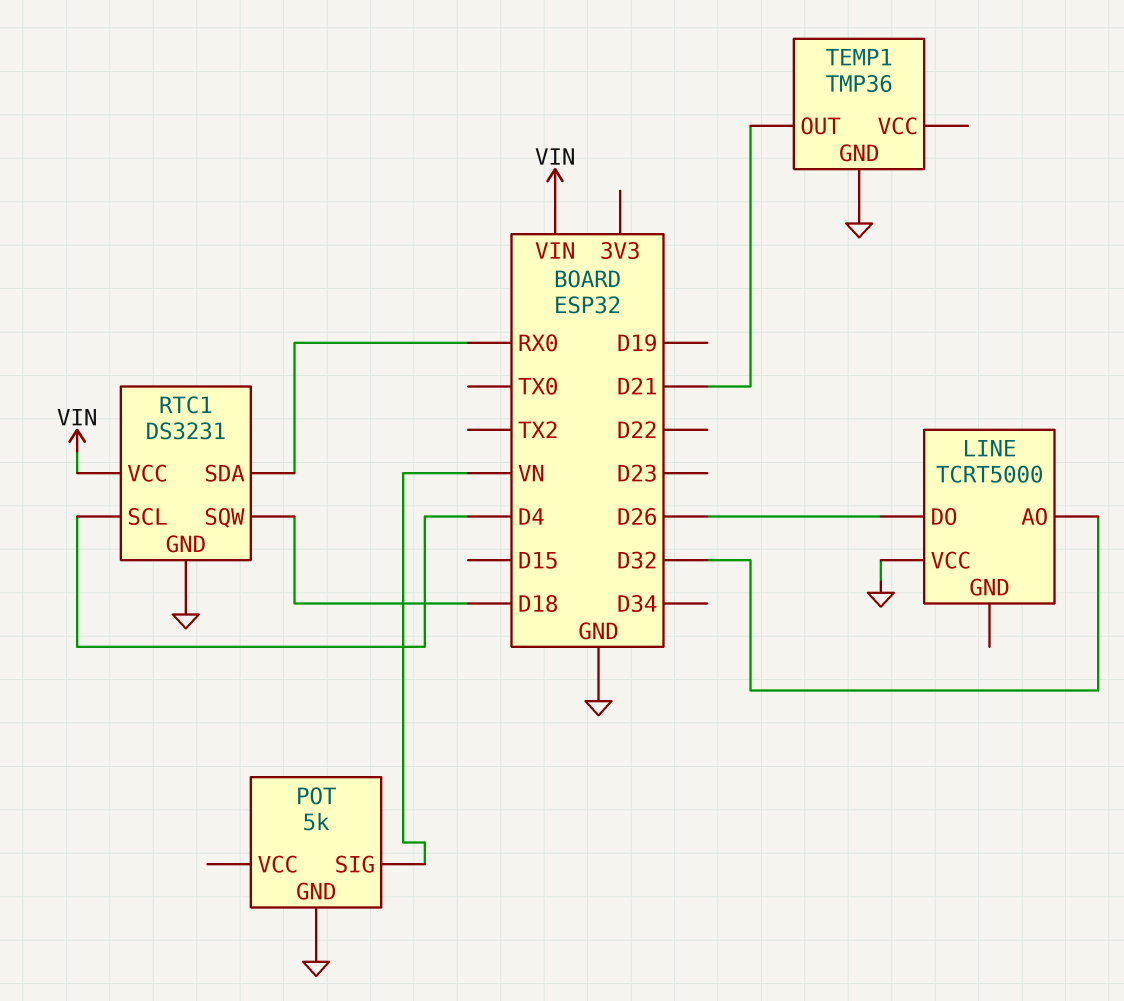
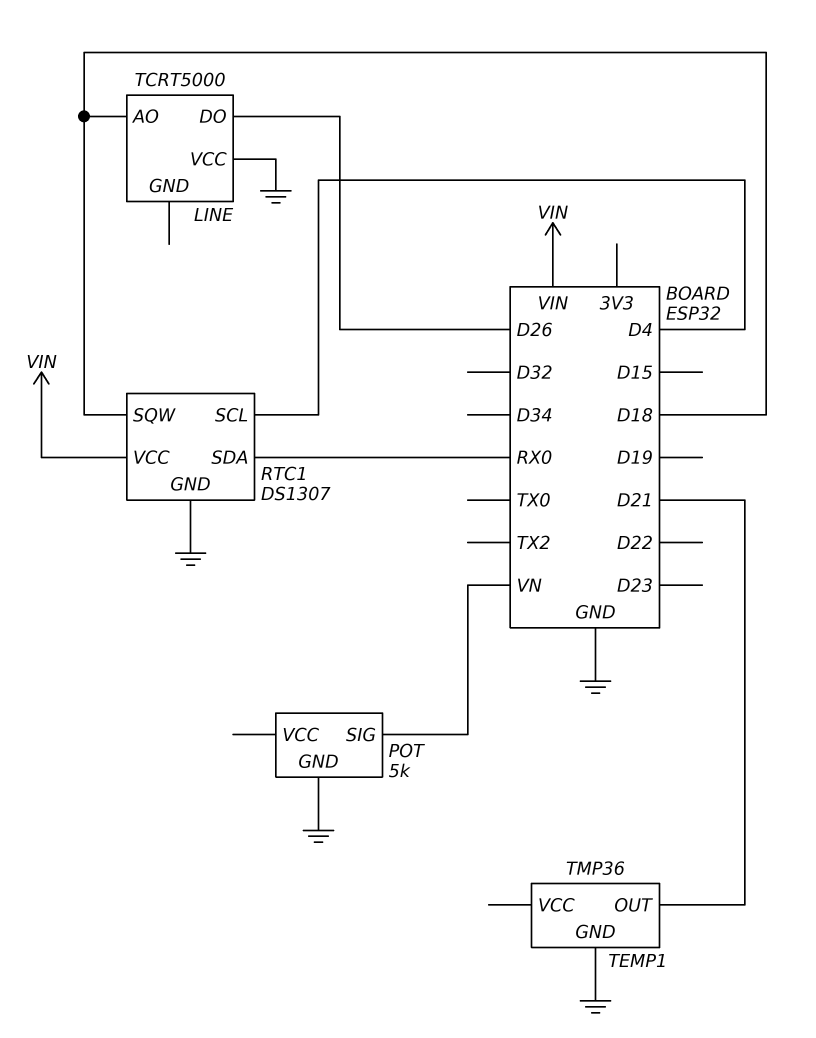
LINE pin AO: D32 -> D18
RTC1: DS3231 -> DS1307

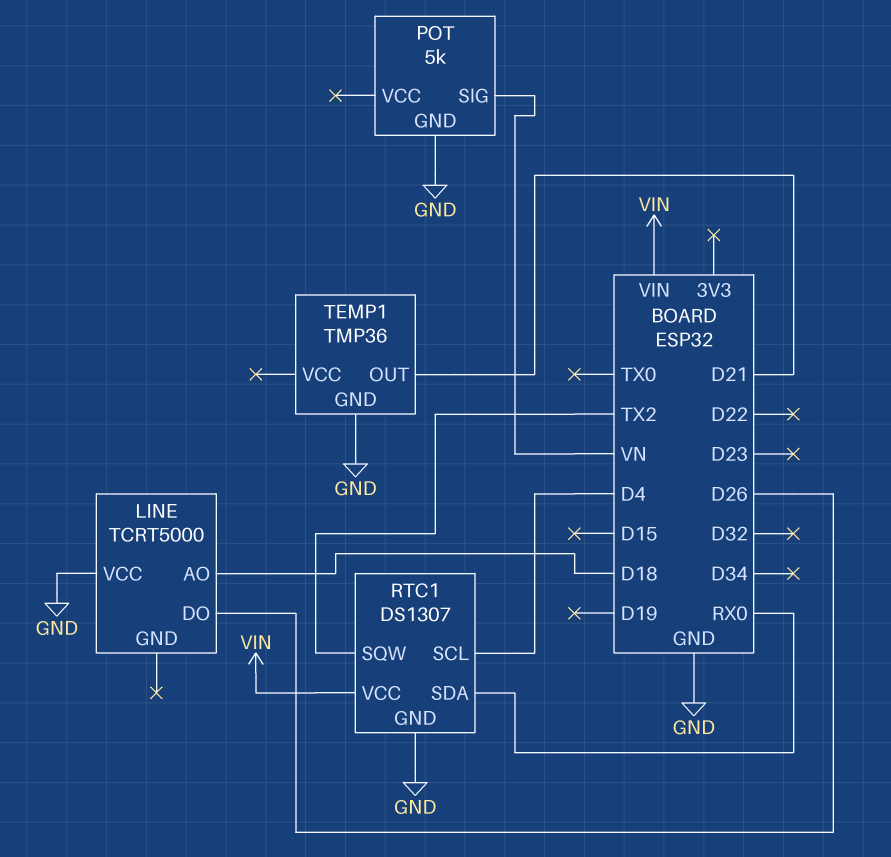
RTC1 pin SQW: D18 -> TX2

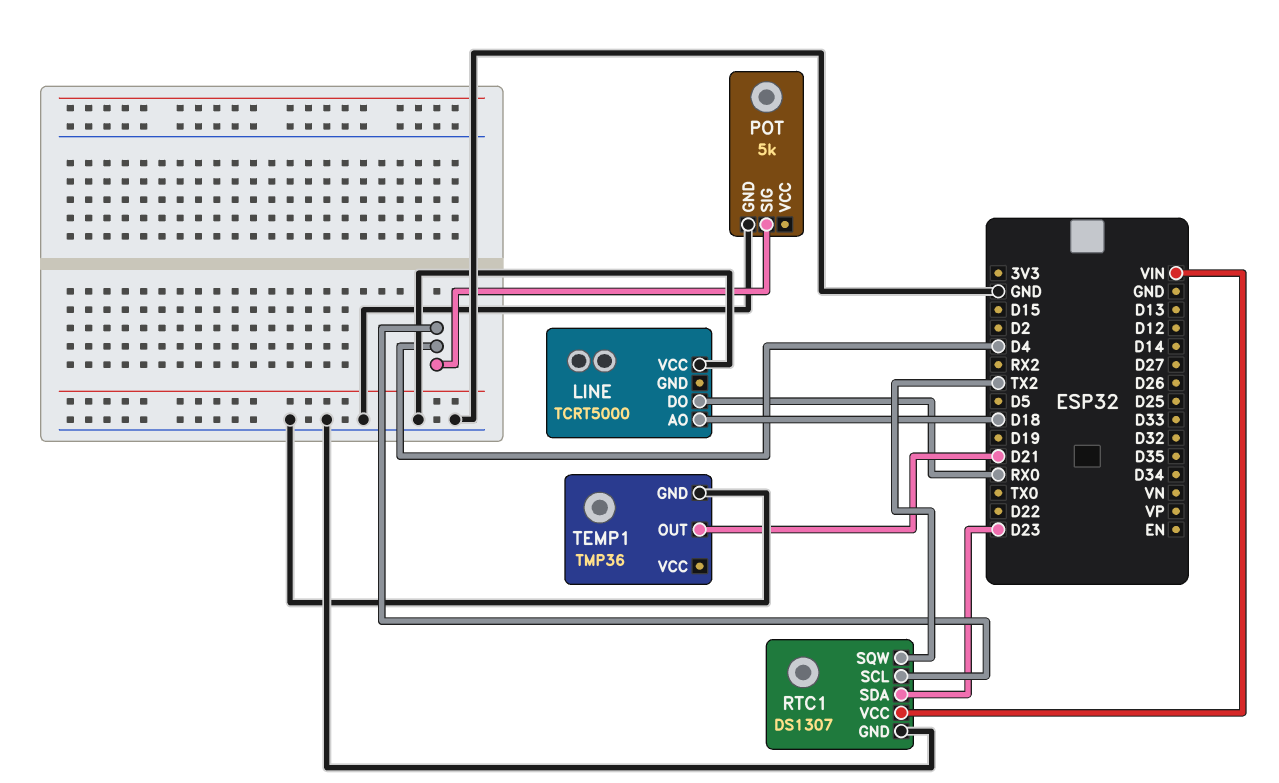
LINE pin DO: D26 -> RX0
POT pin SIG: VN -> D4
RTC1 pin SDA: RX0 -> D23

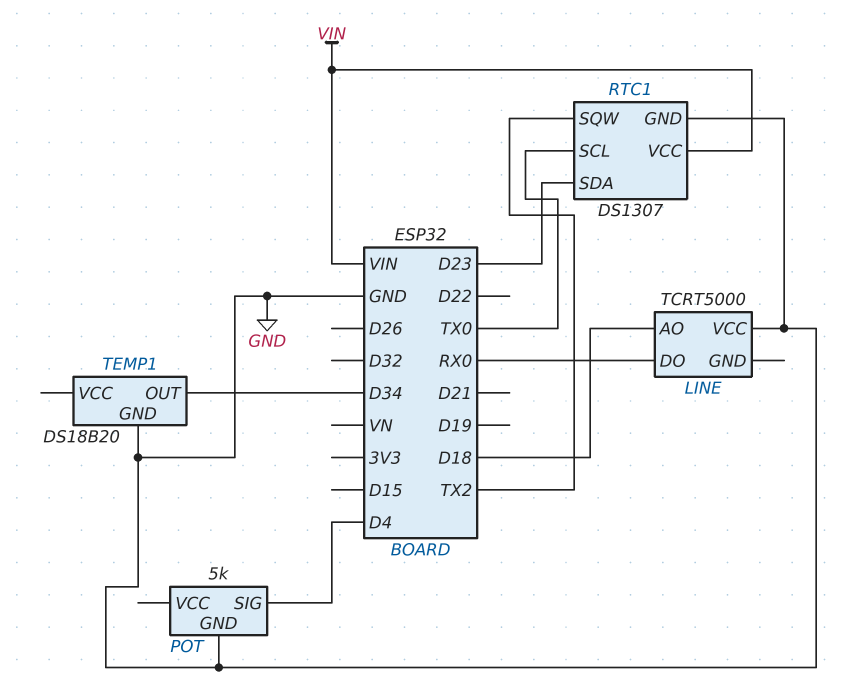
RTC1 pin SCL: D4 -> TX0
TEMP1: TMP36 -> DS18B20
TEMP1 pin OUT: D21 -> D34

